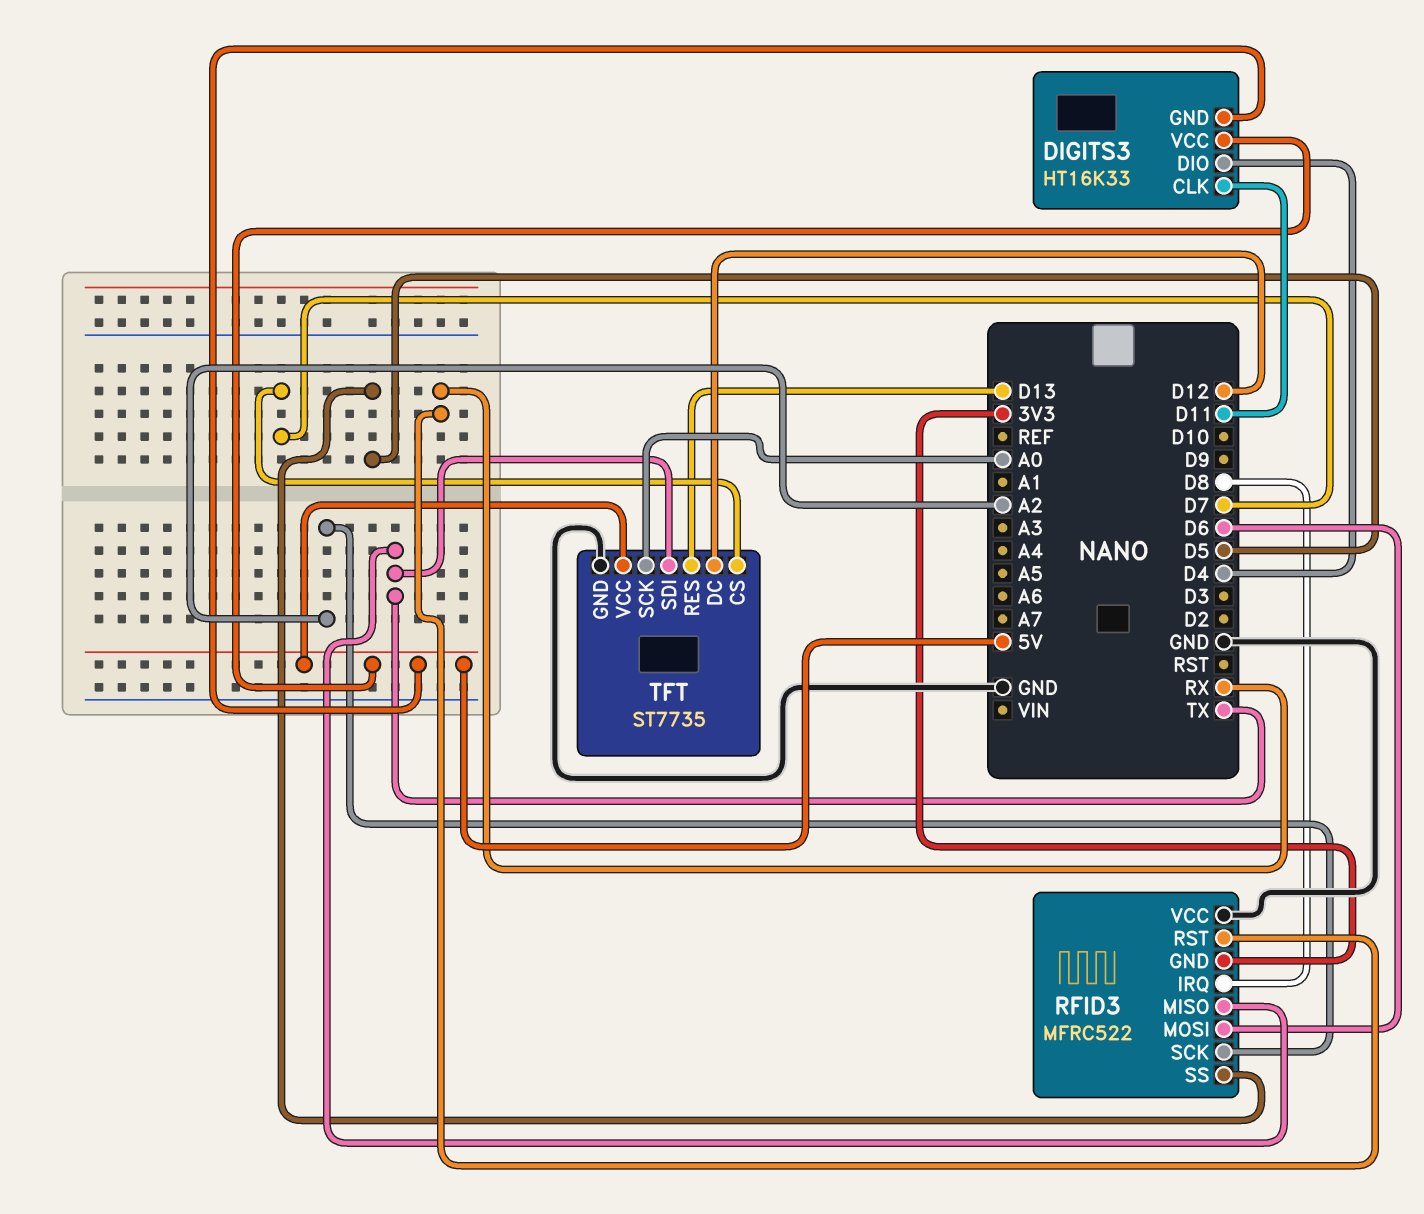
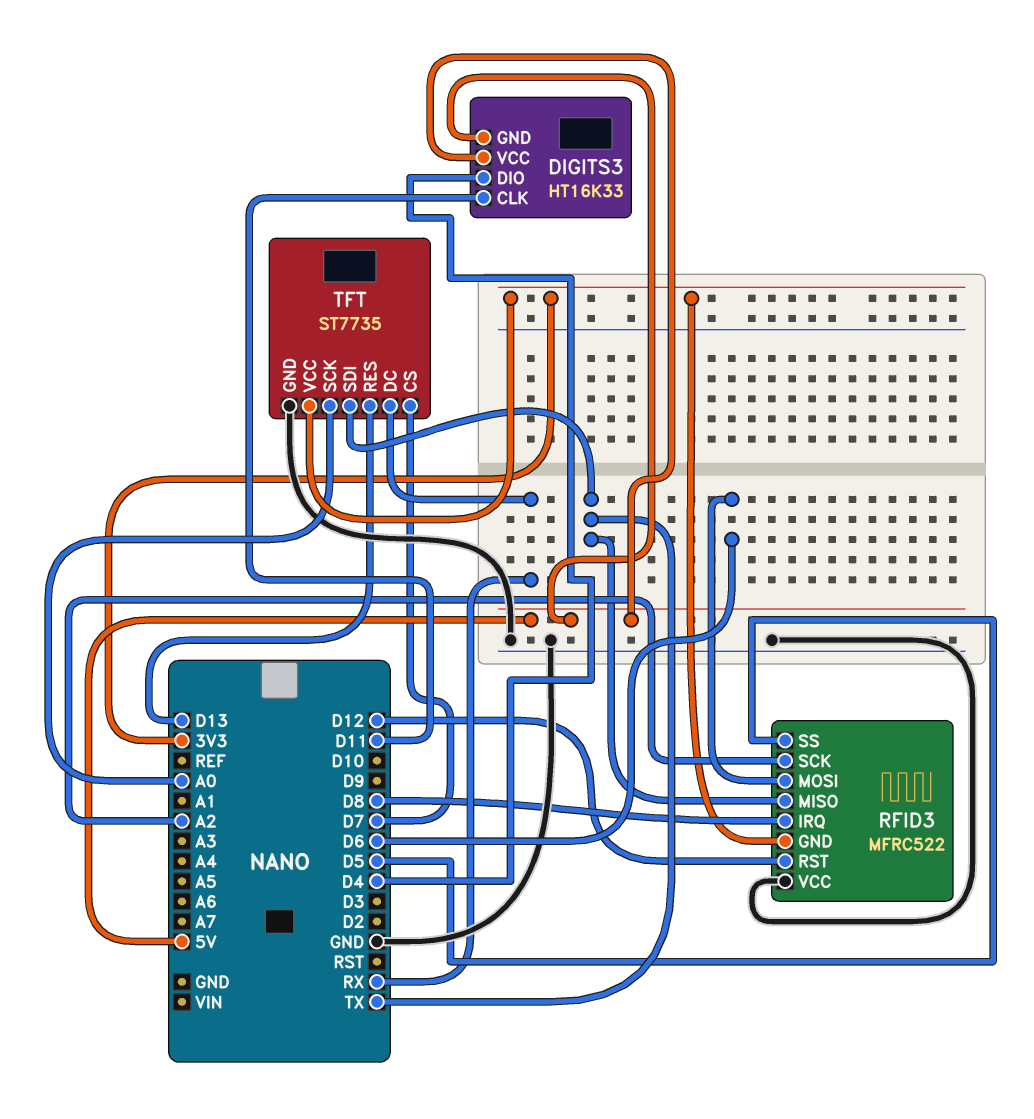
RFID3 pin RST: RX -> D12
TFT pin DC: D12 -> RX
TFT pin VCC: 5V -> 3V3

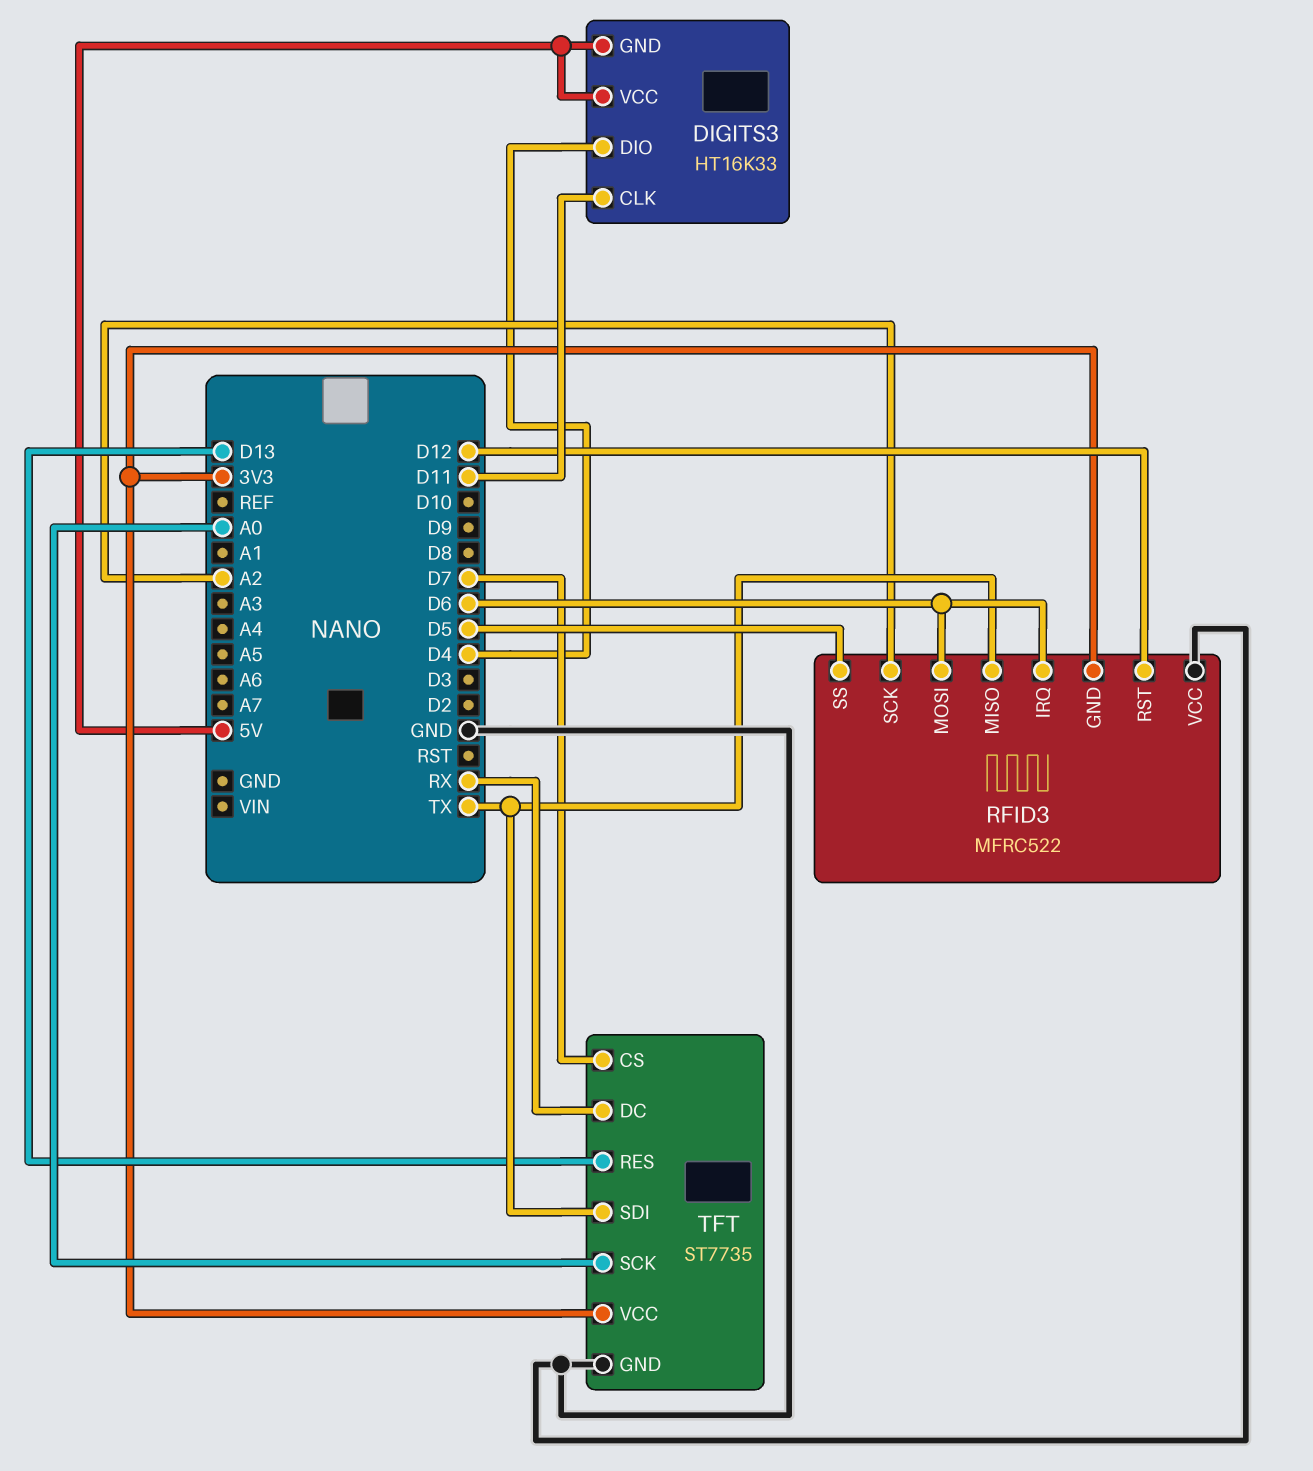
RFID3 pin IRQ: D8 -> D6

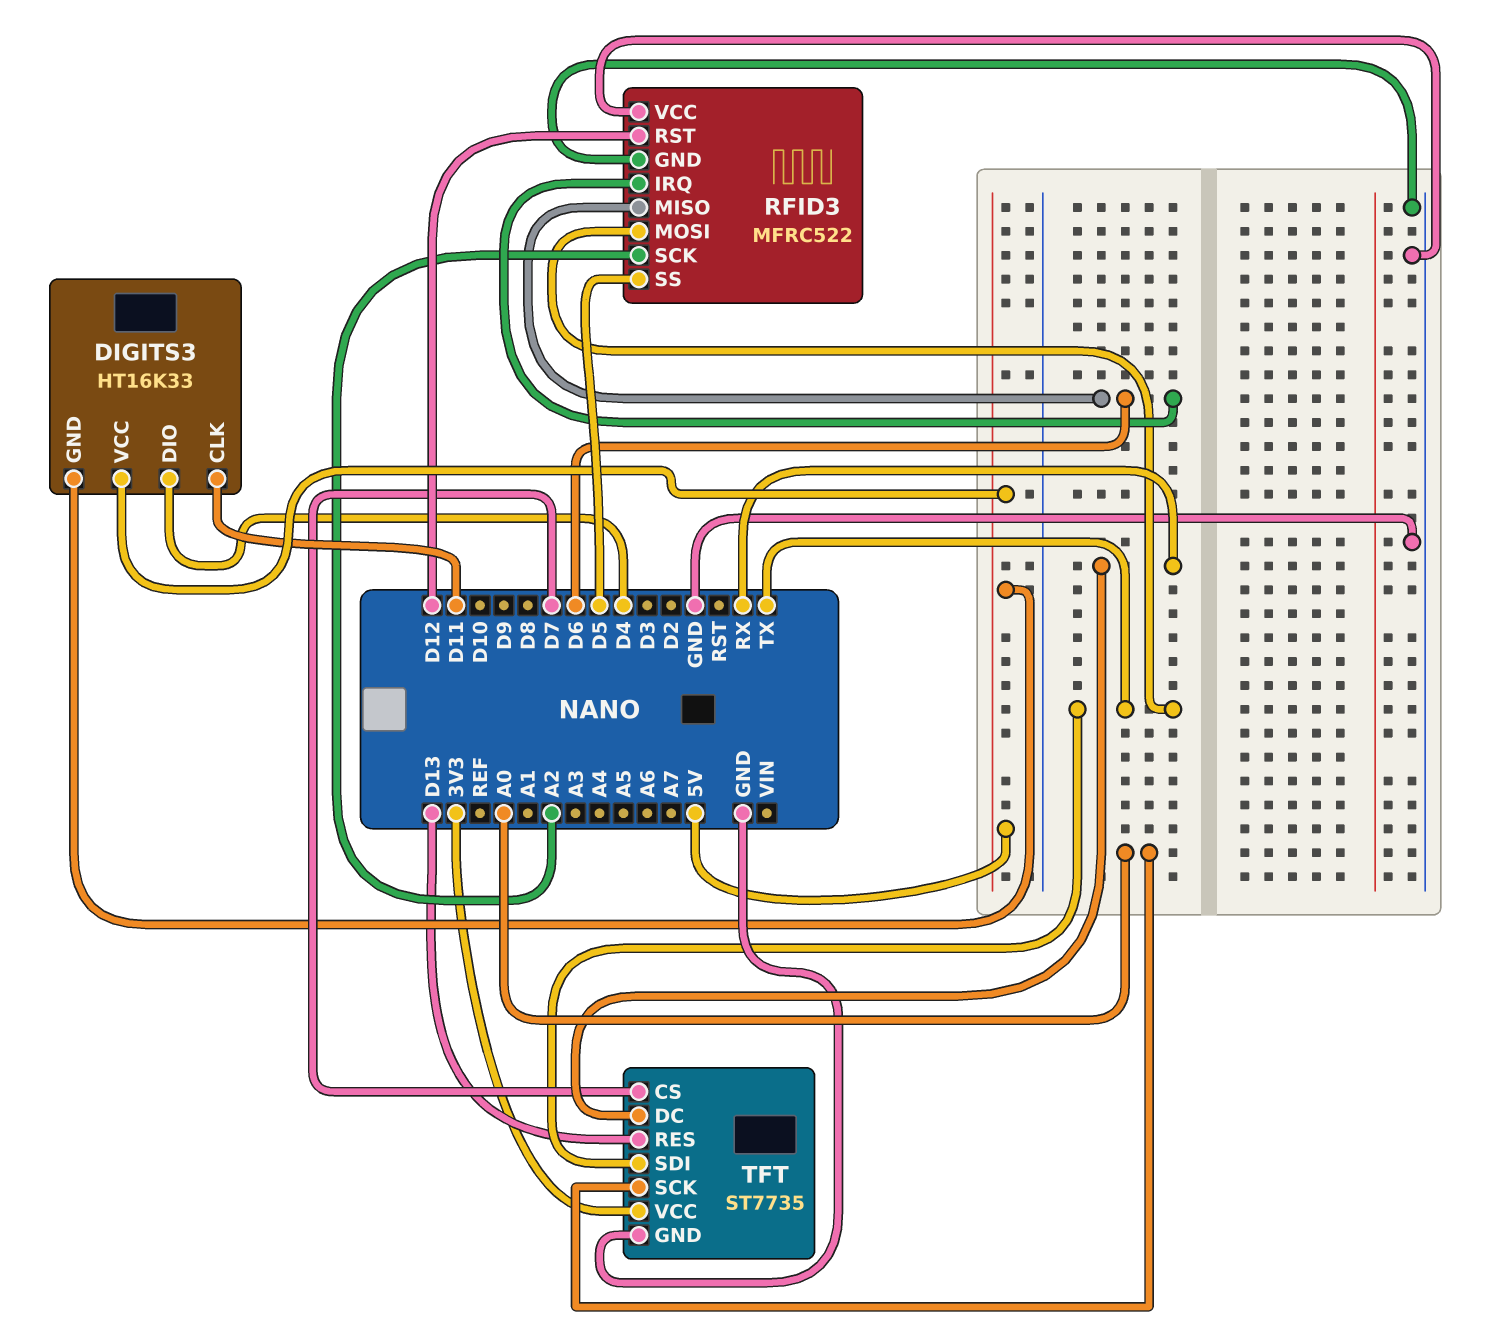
RFID3 pin GND: 3V3 -> GND
RFID3 pin MISO: TX -> D6
RFID3 pin MOSI: D6 -> TX

